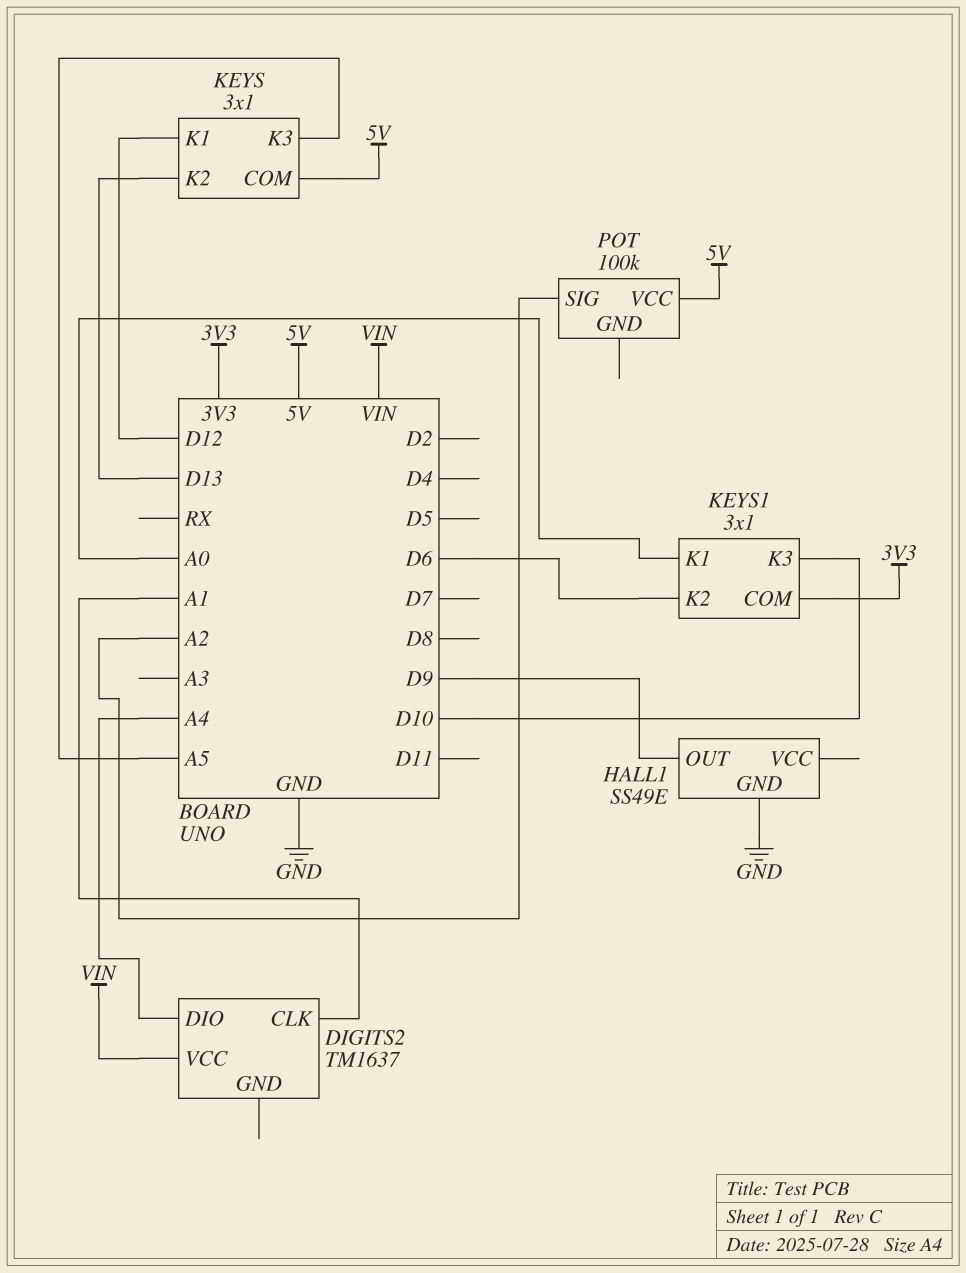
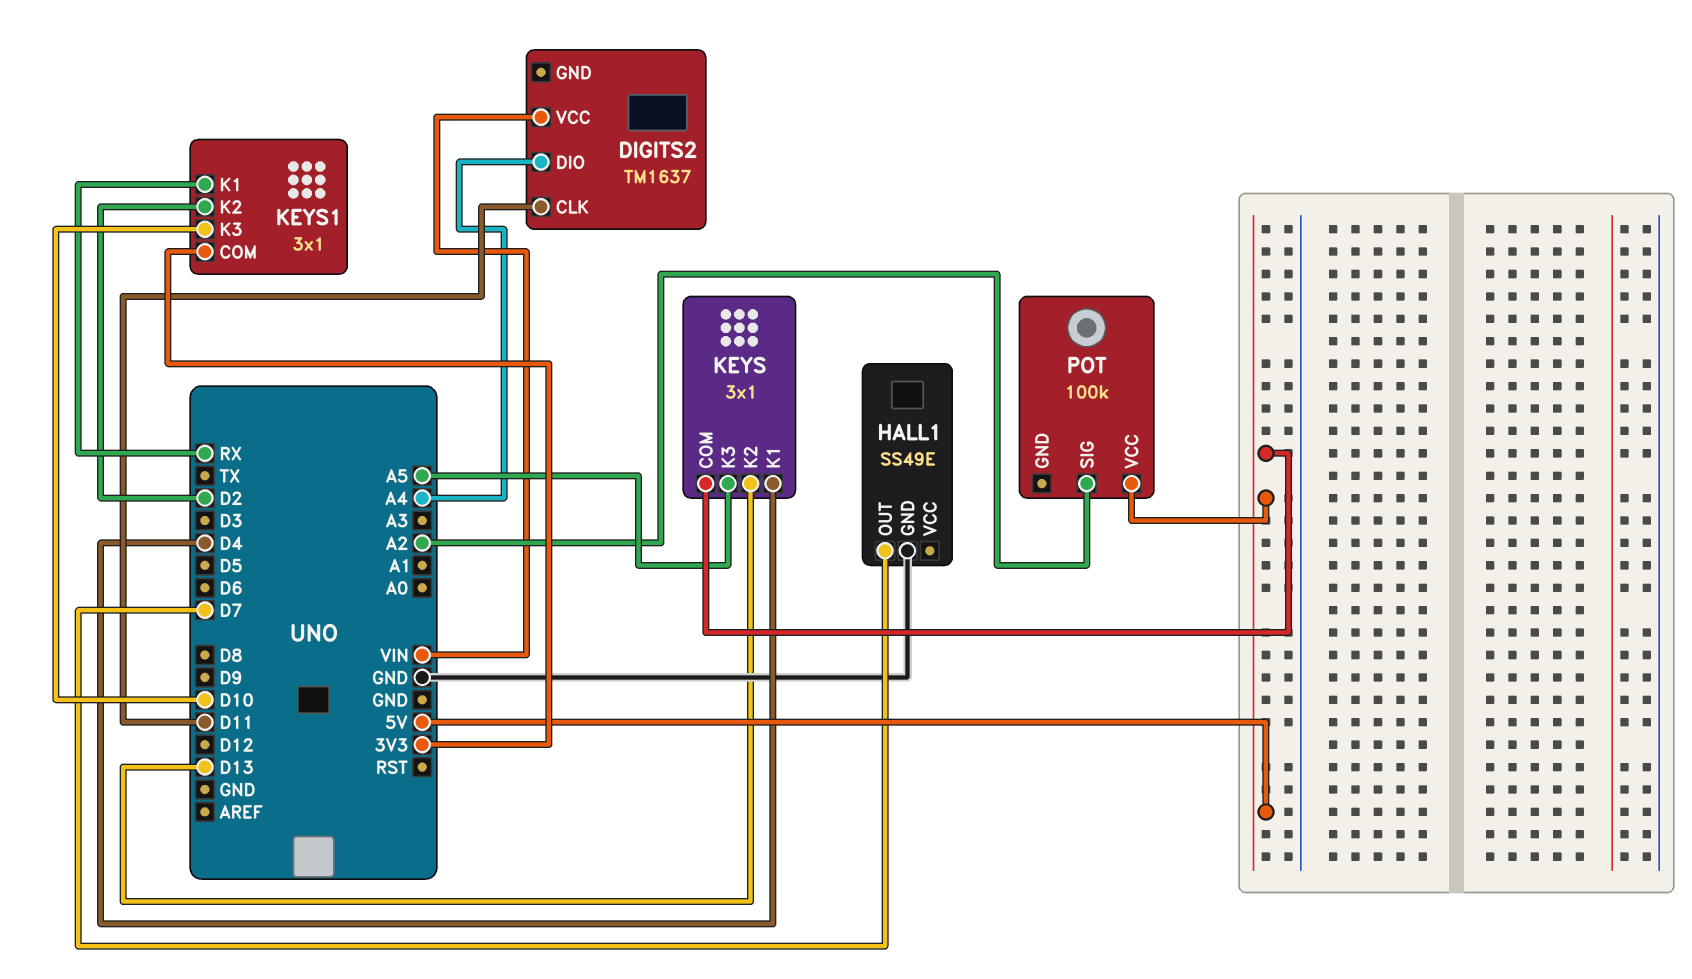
DIGITS2 pin CLK: A1 -> D11
HALL1 pin OUT: D9 -> D7
KEYS pin K1: D12 -> D4
KEYS1 pin K1: A0 -> RX
KEYS1 pin K2: D6 -> D2

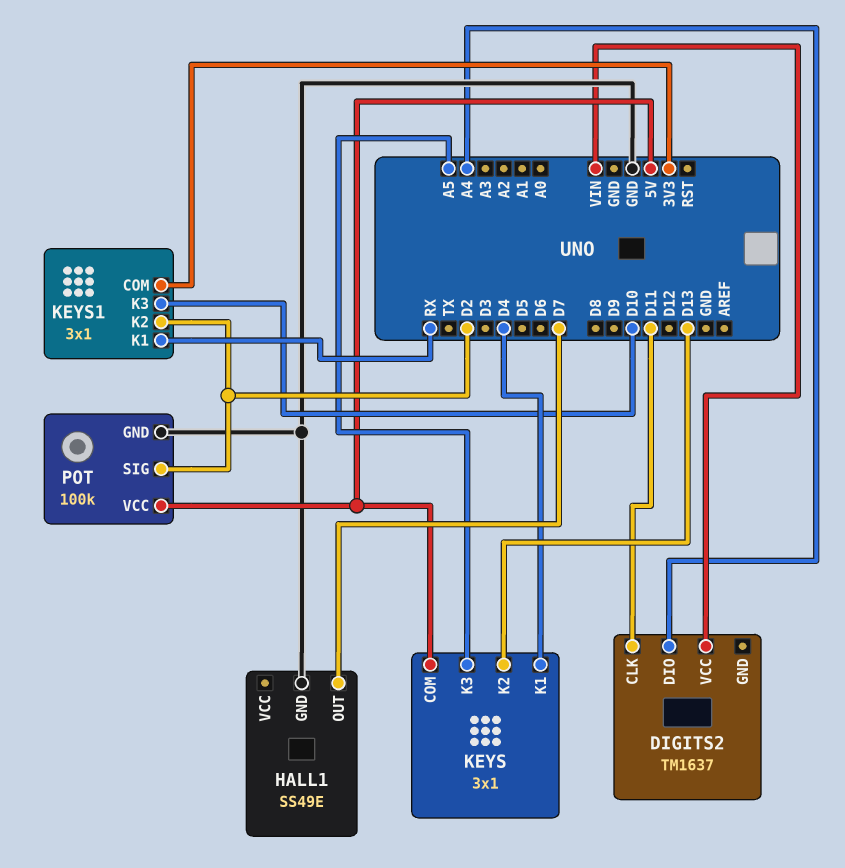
POT pin GND: none -> GND
POT pin SIG: A2 -> D2

